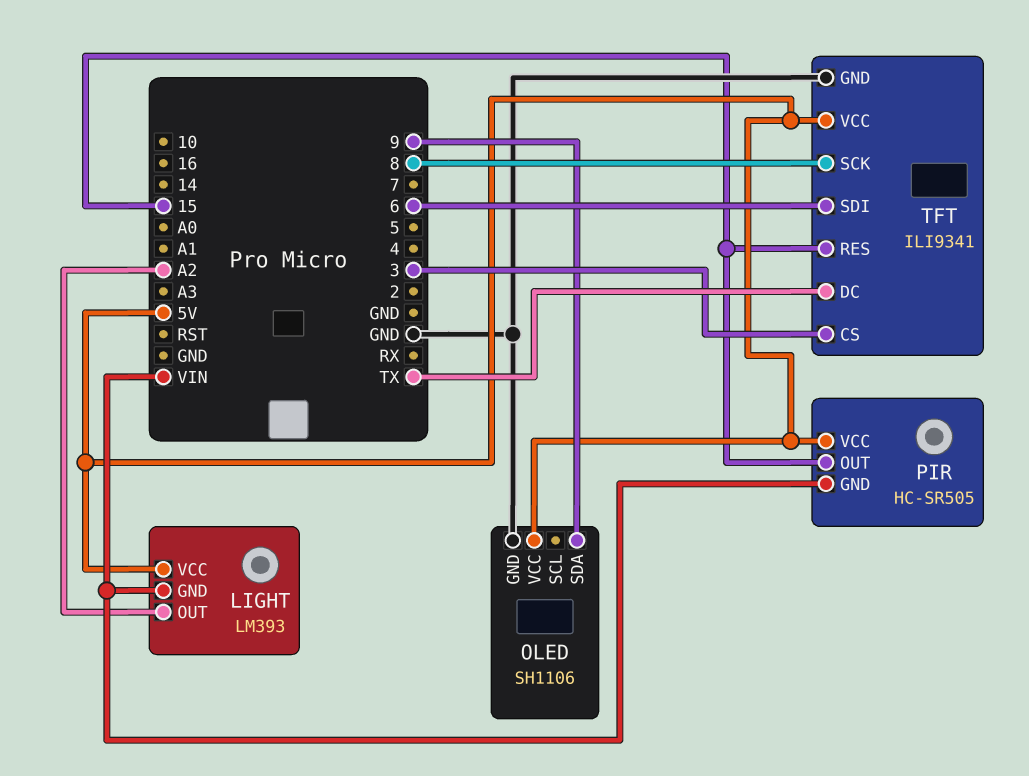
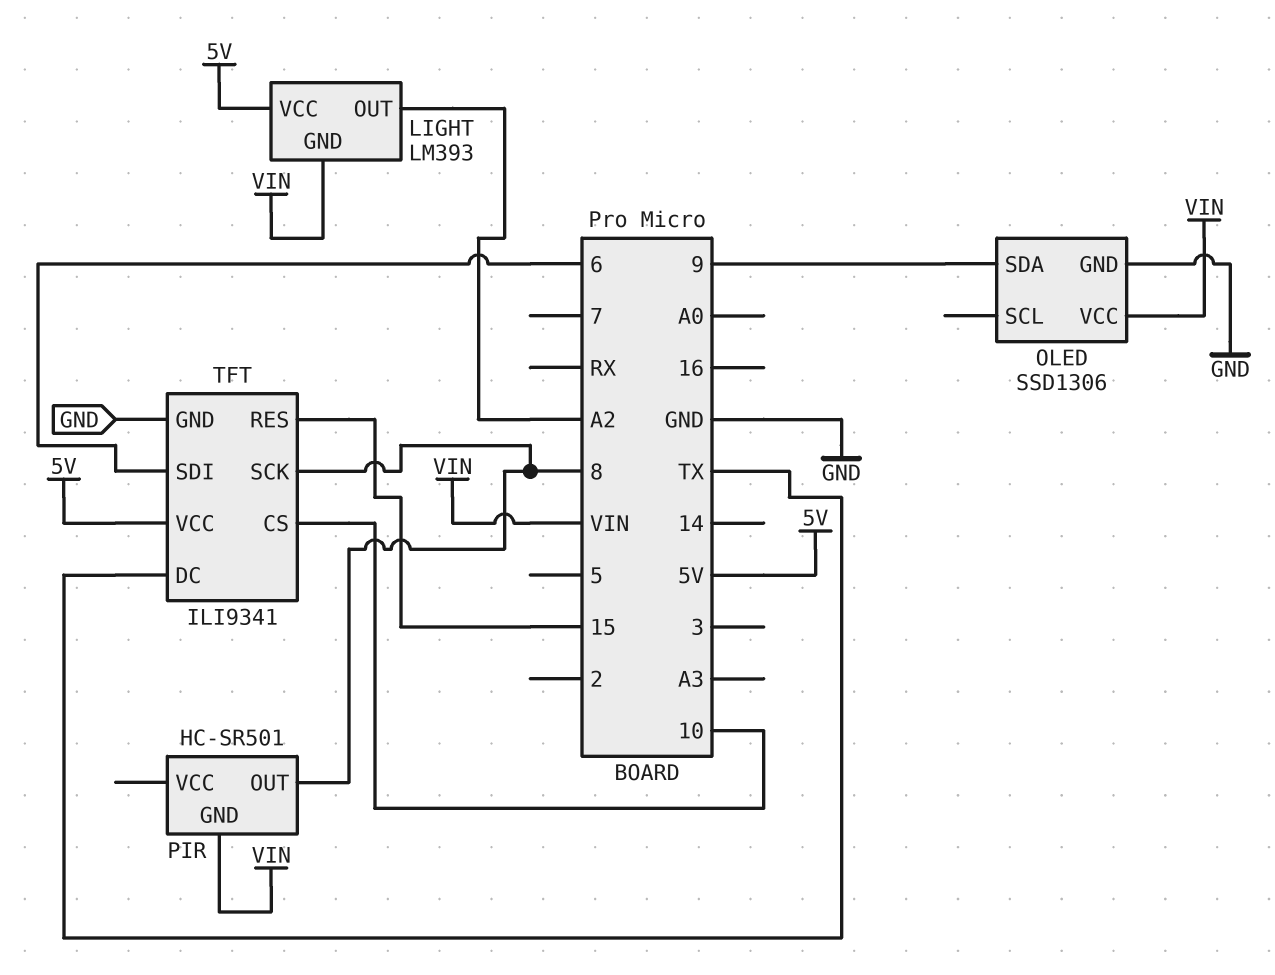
OLED: SH1106 -> SSD1306
OLED pin VCC: 5V -> VIN
PIR: HC-SR505 -> HC-SR501
PIR pin OUT: 15 -> 8
PIR pin VCC: 5V -> none
TFT pin CS: 3 -> 10

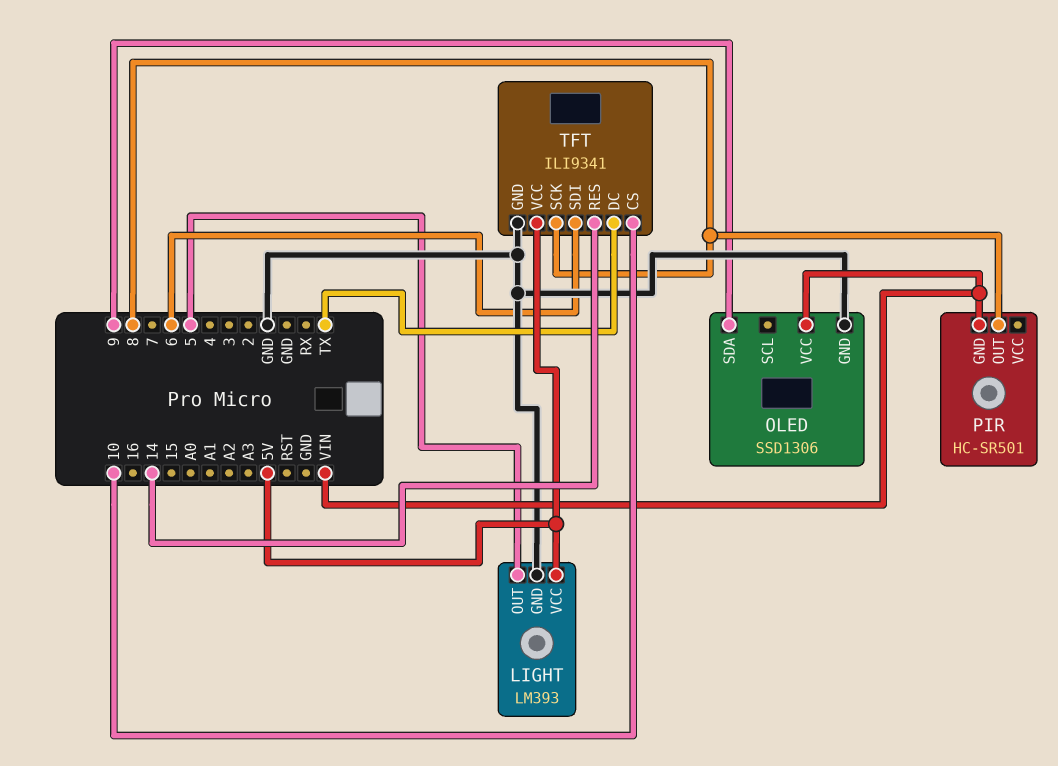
LIGHT pin GND: VIN -> GND
LIGHT pin OUT: A2 -> 5
TFT pin RES: 15 -> 14

